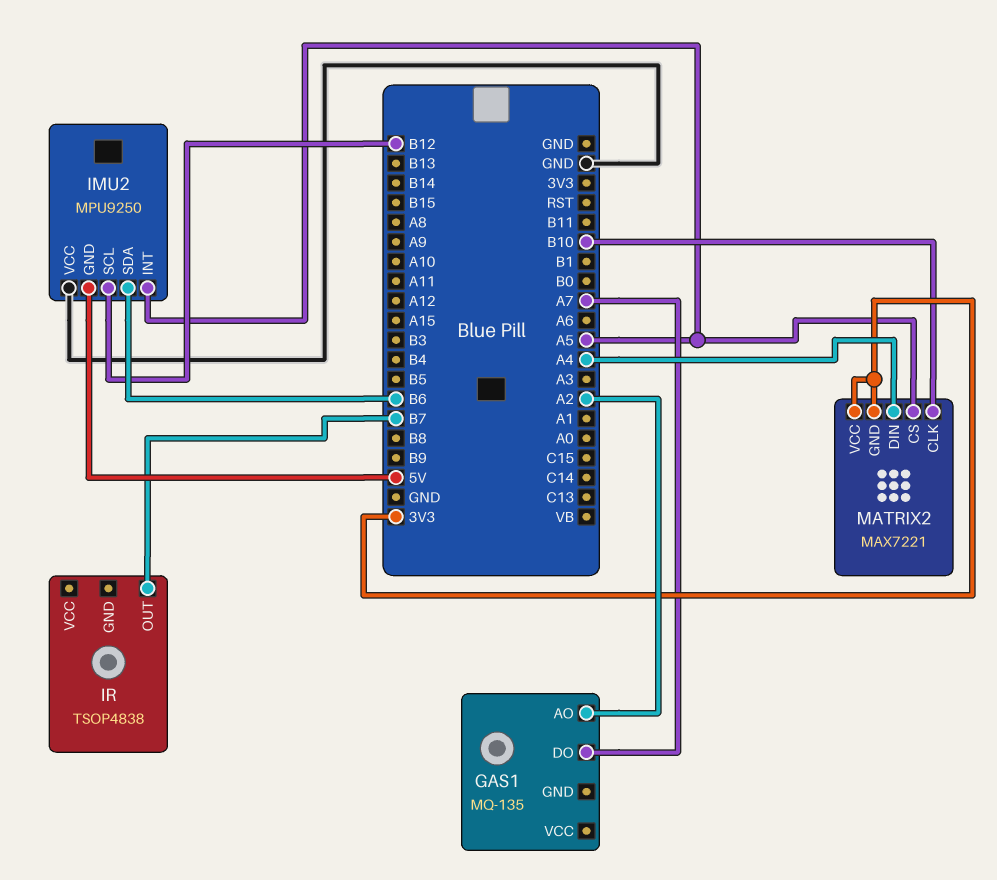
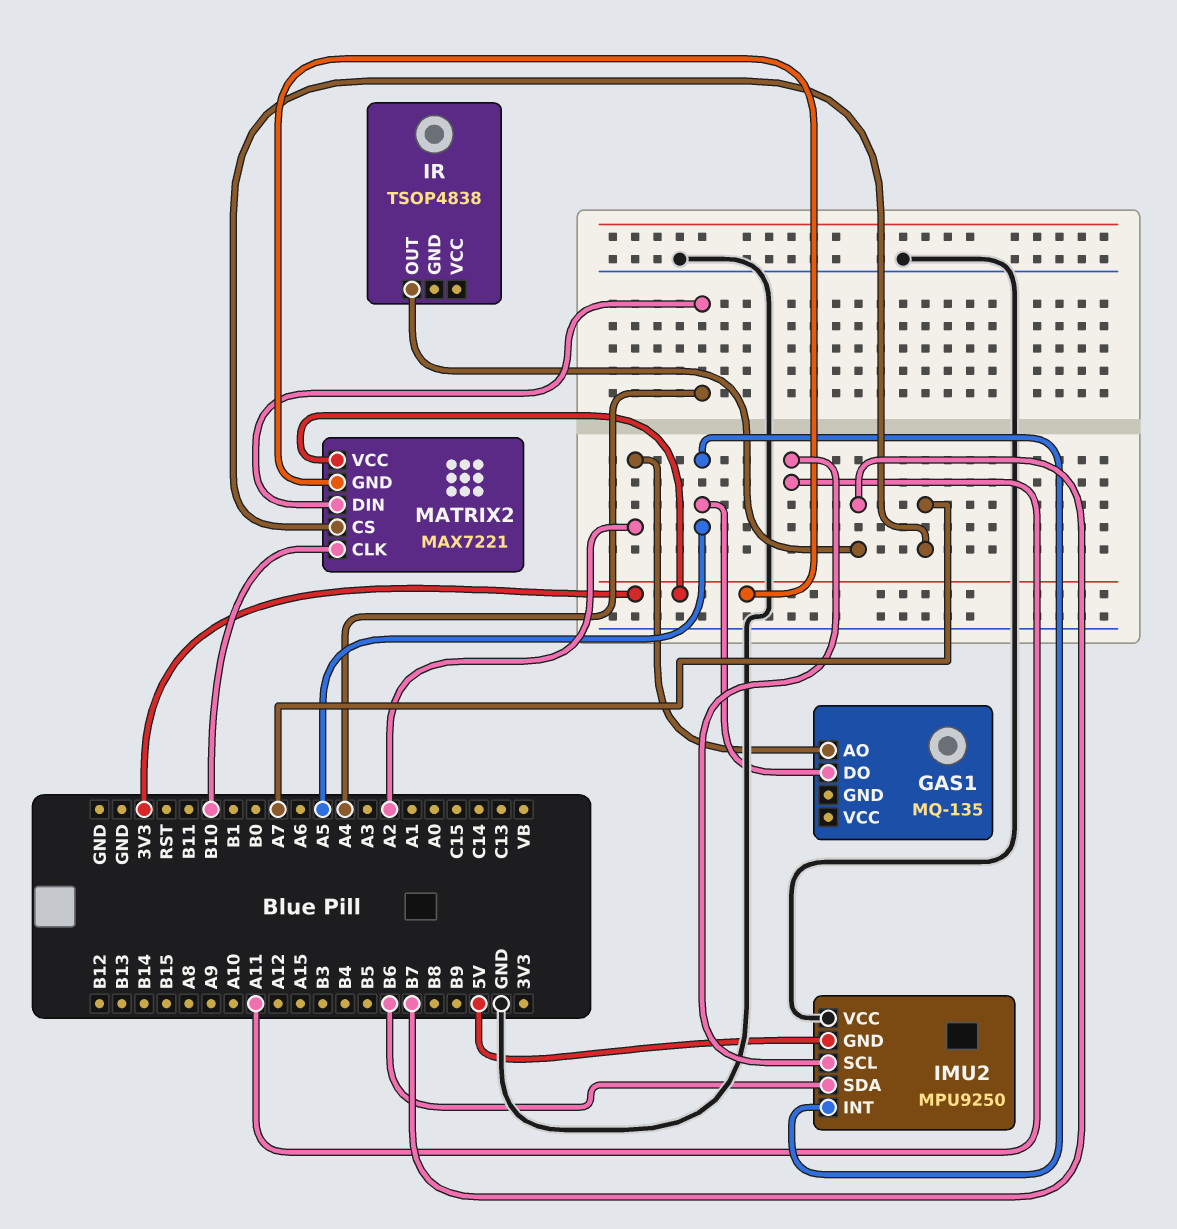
GAS1 pin DO: A7 -> A5
IMU2 pin SCL: B12 -> A11
MATRIX2 pin CS: A5 -> A7

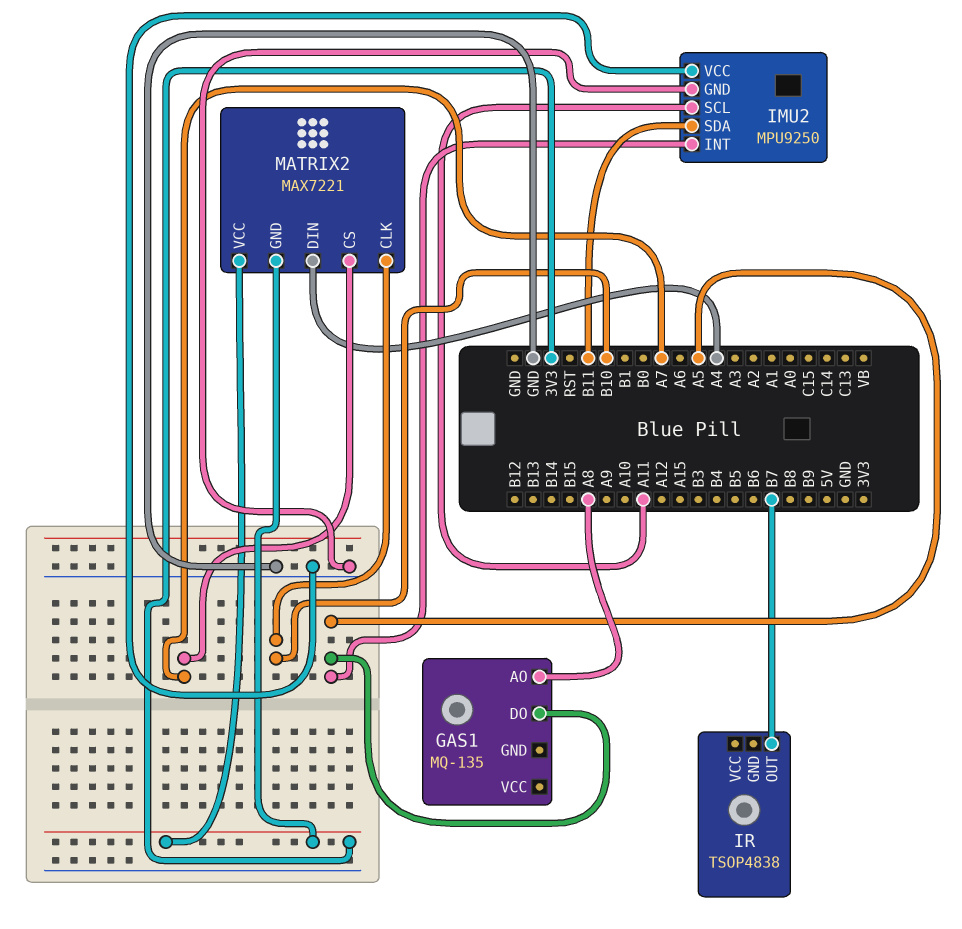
GAS1 pin AO: A2 -> A8
IMU2 pin GND: 5V -> GND
IMU2 pin SDA: B6 -> B11

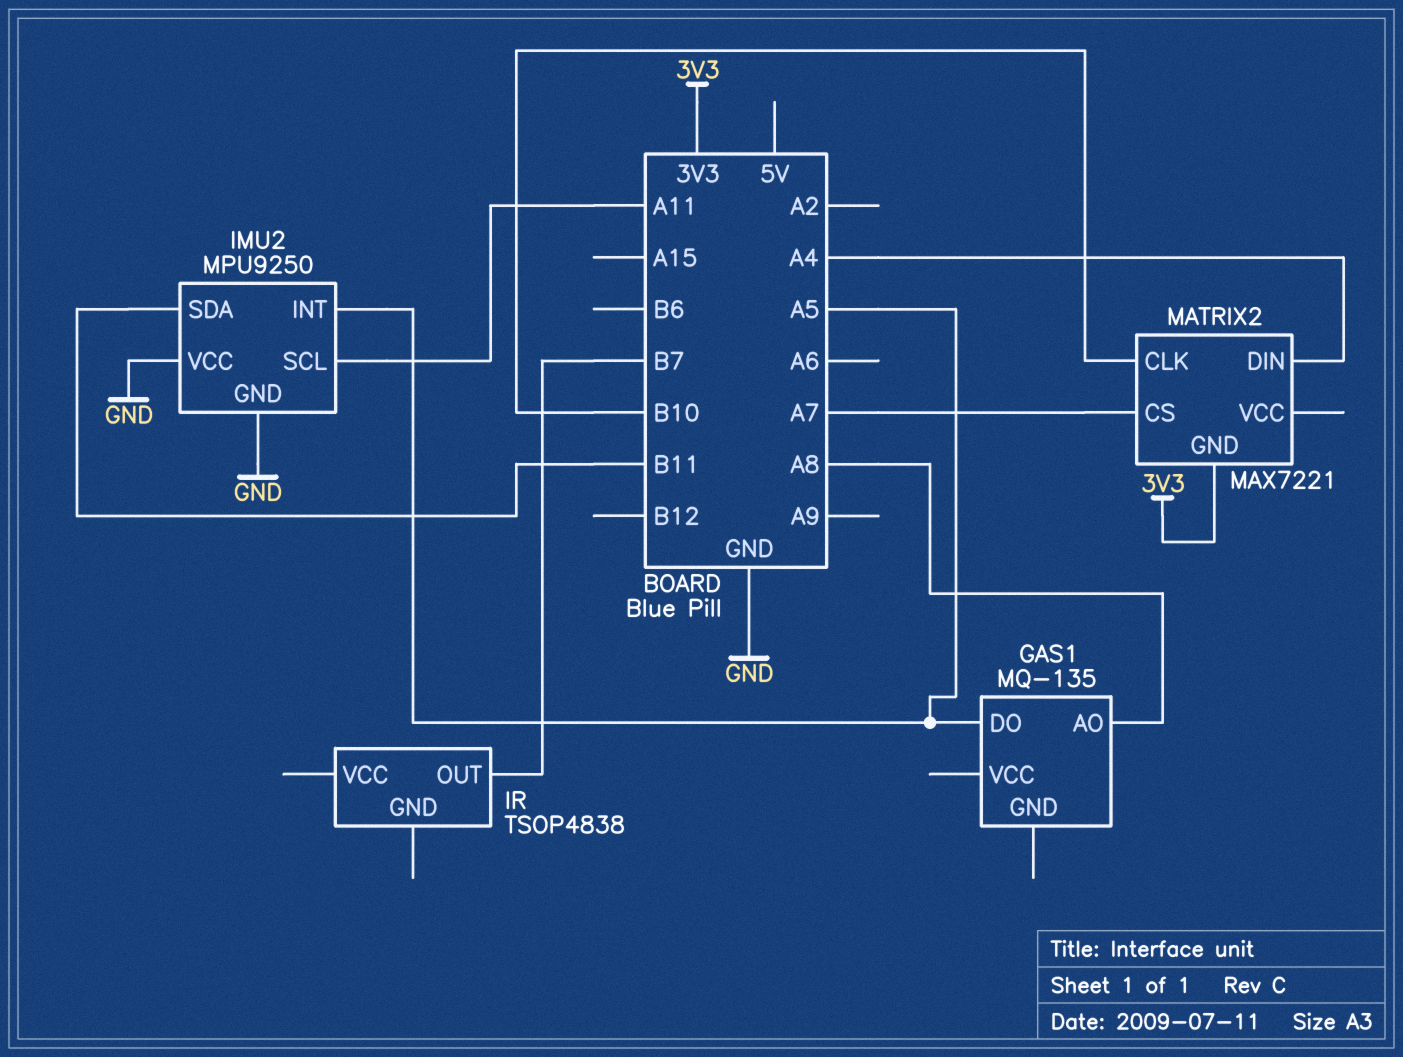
MATRIX2 pin VCC: 3V3 -> none

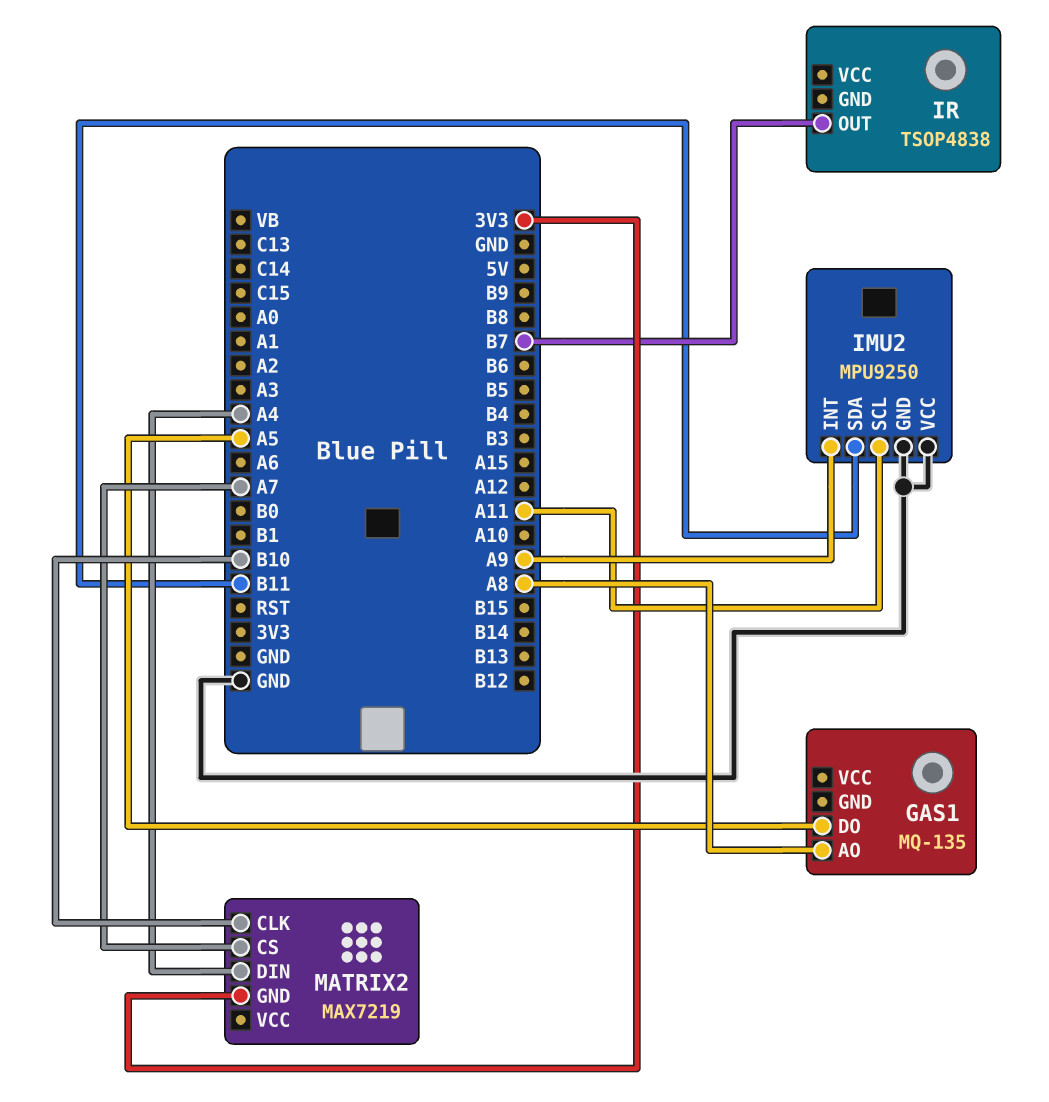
IMU2 pin INT: A5 -> A9
MATRIX2: MAX7221 -> MAX7219

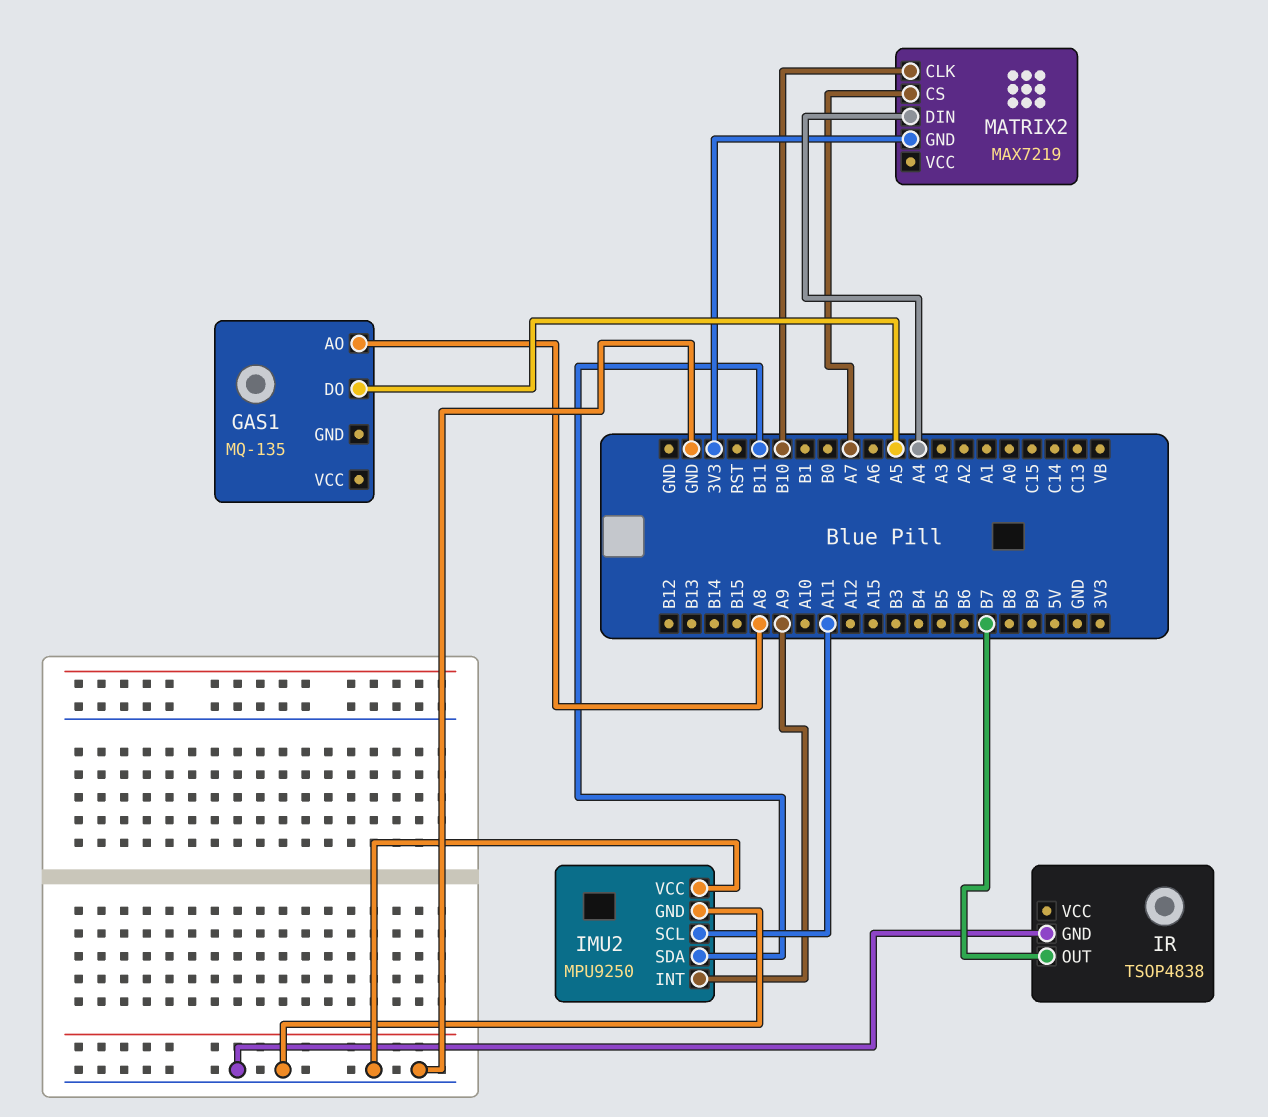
IR pin GND: none -> GND

